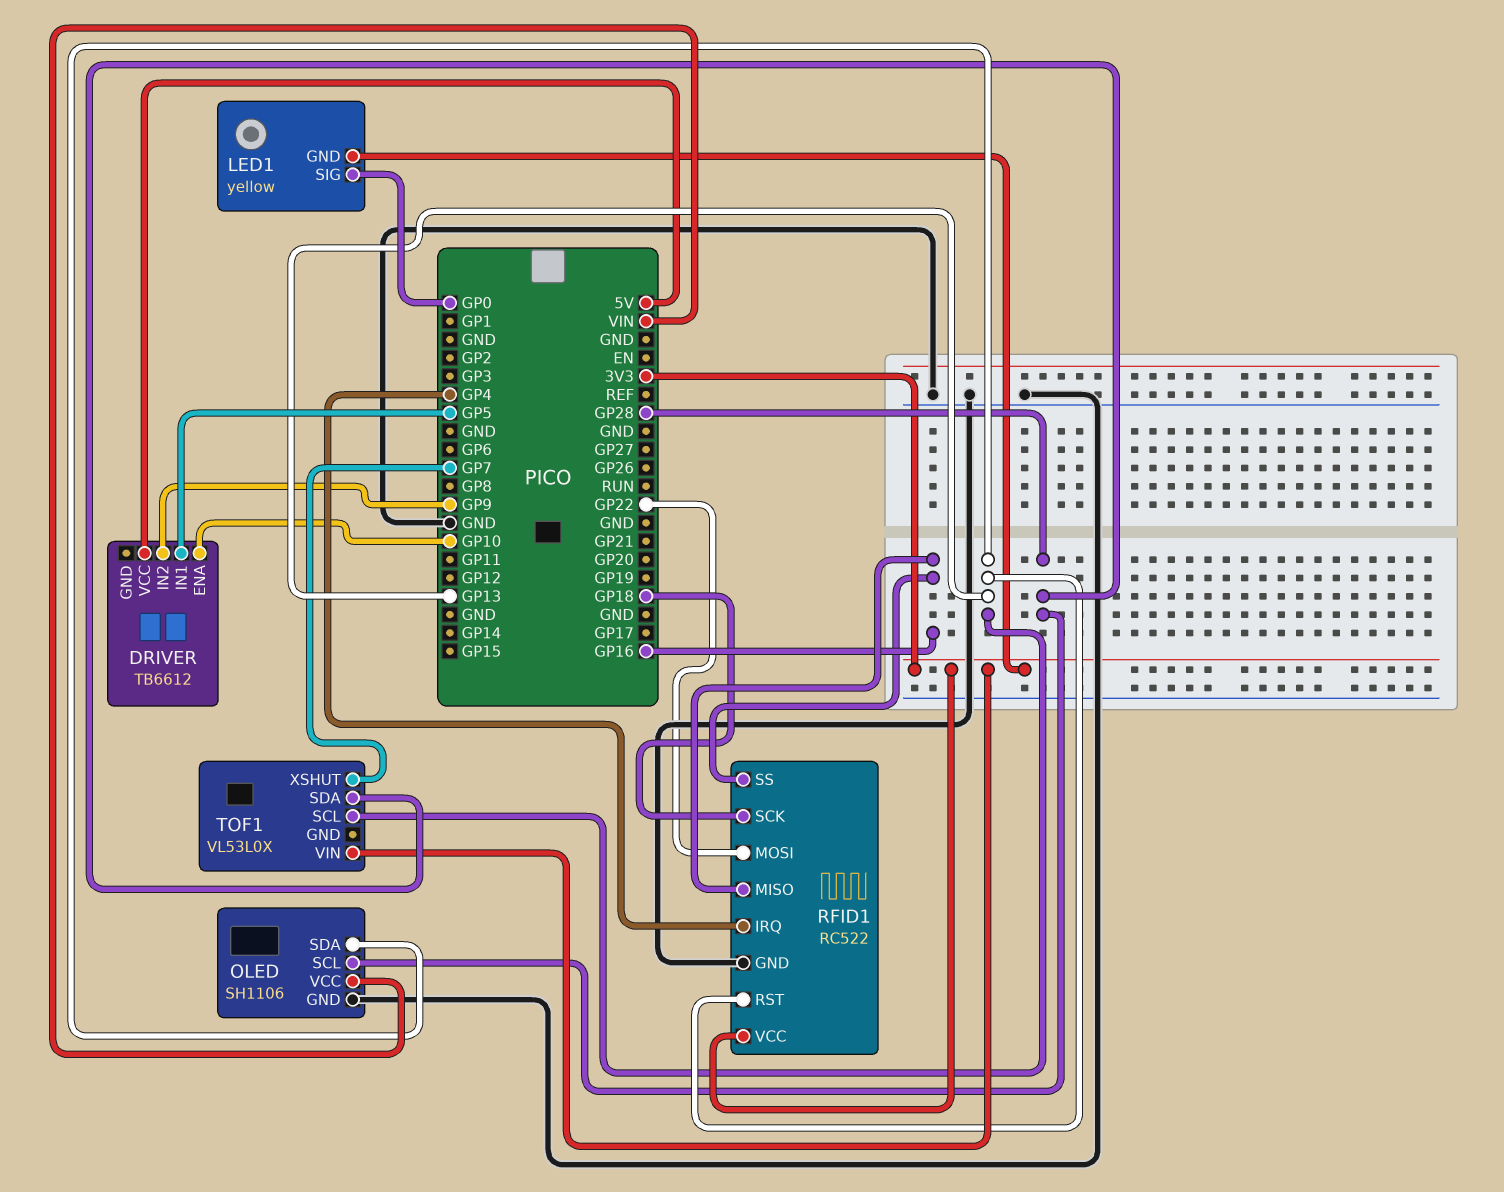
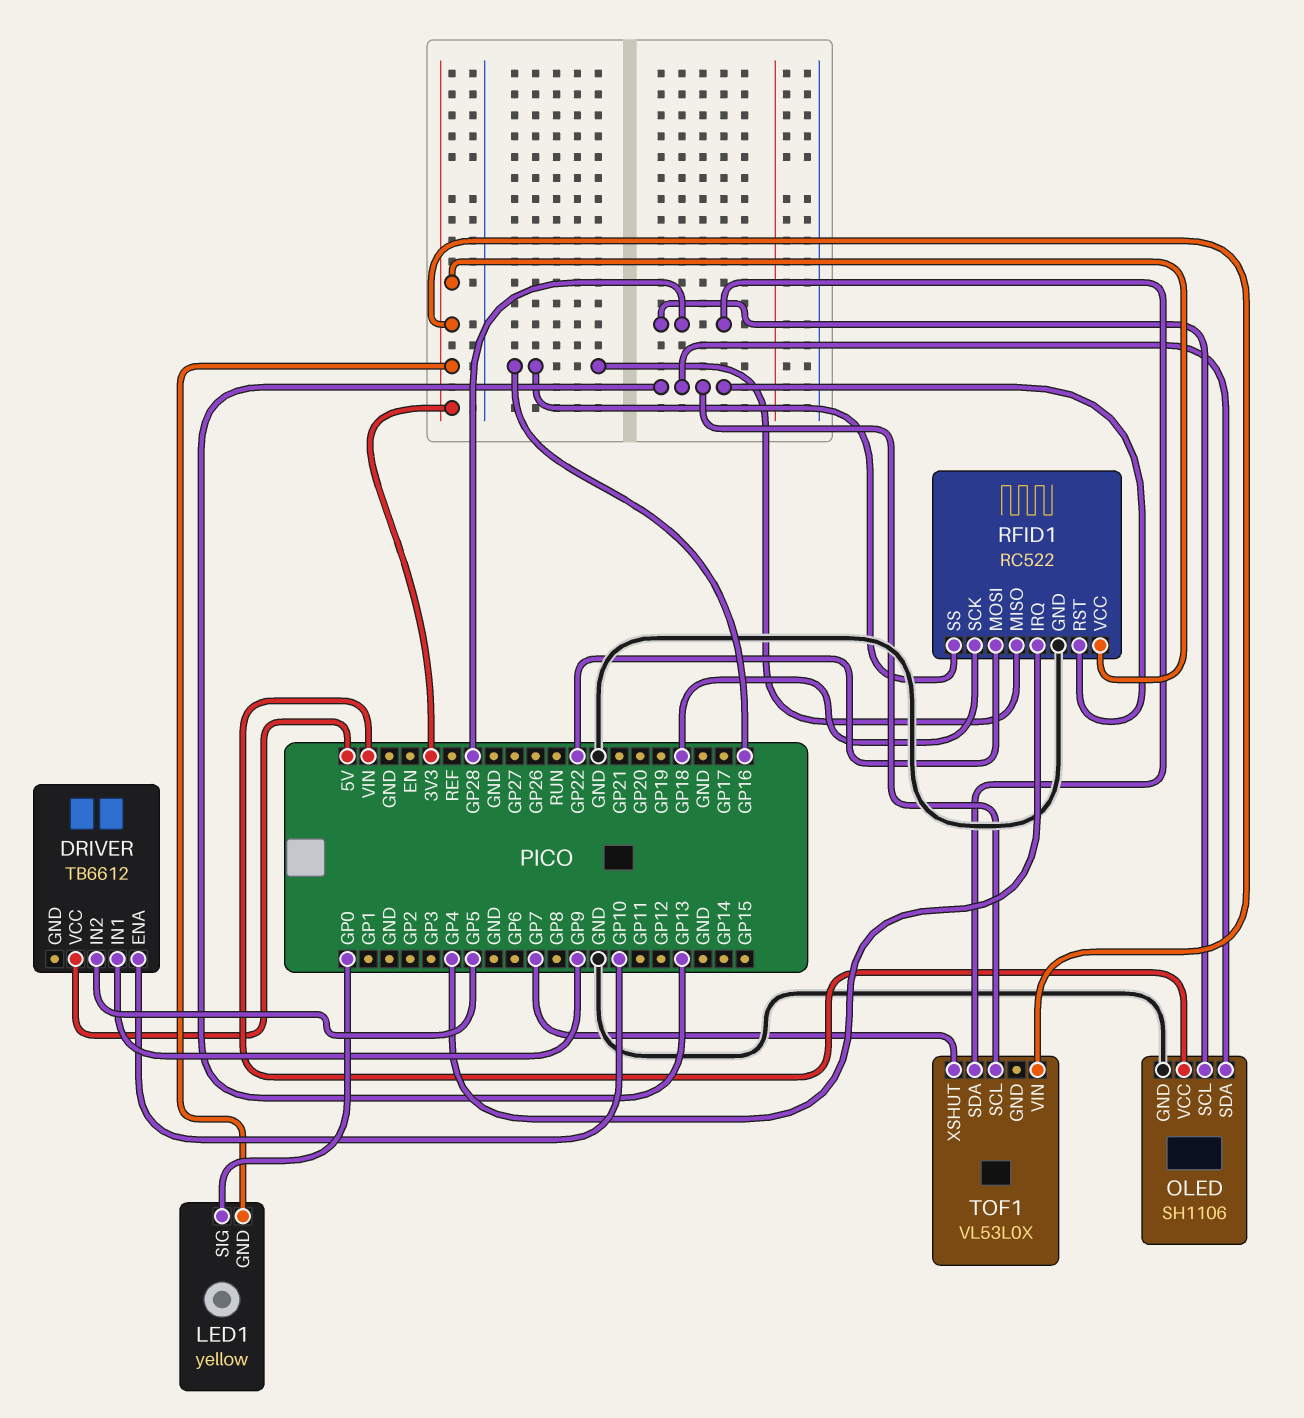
DRIVER pin IN1: GP5 -> GP9
DRIVER pin IN2: GP9 -> GP5

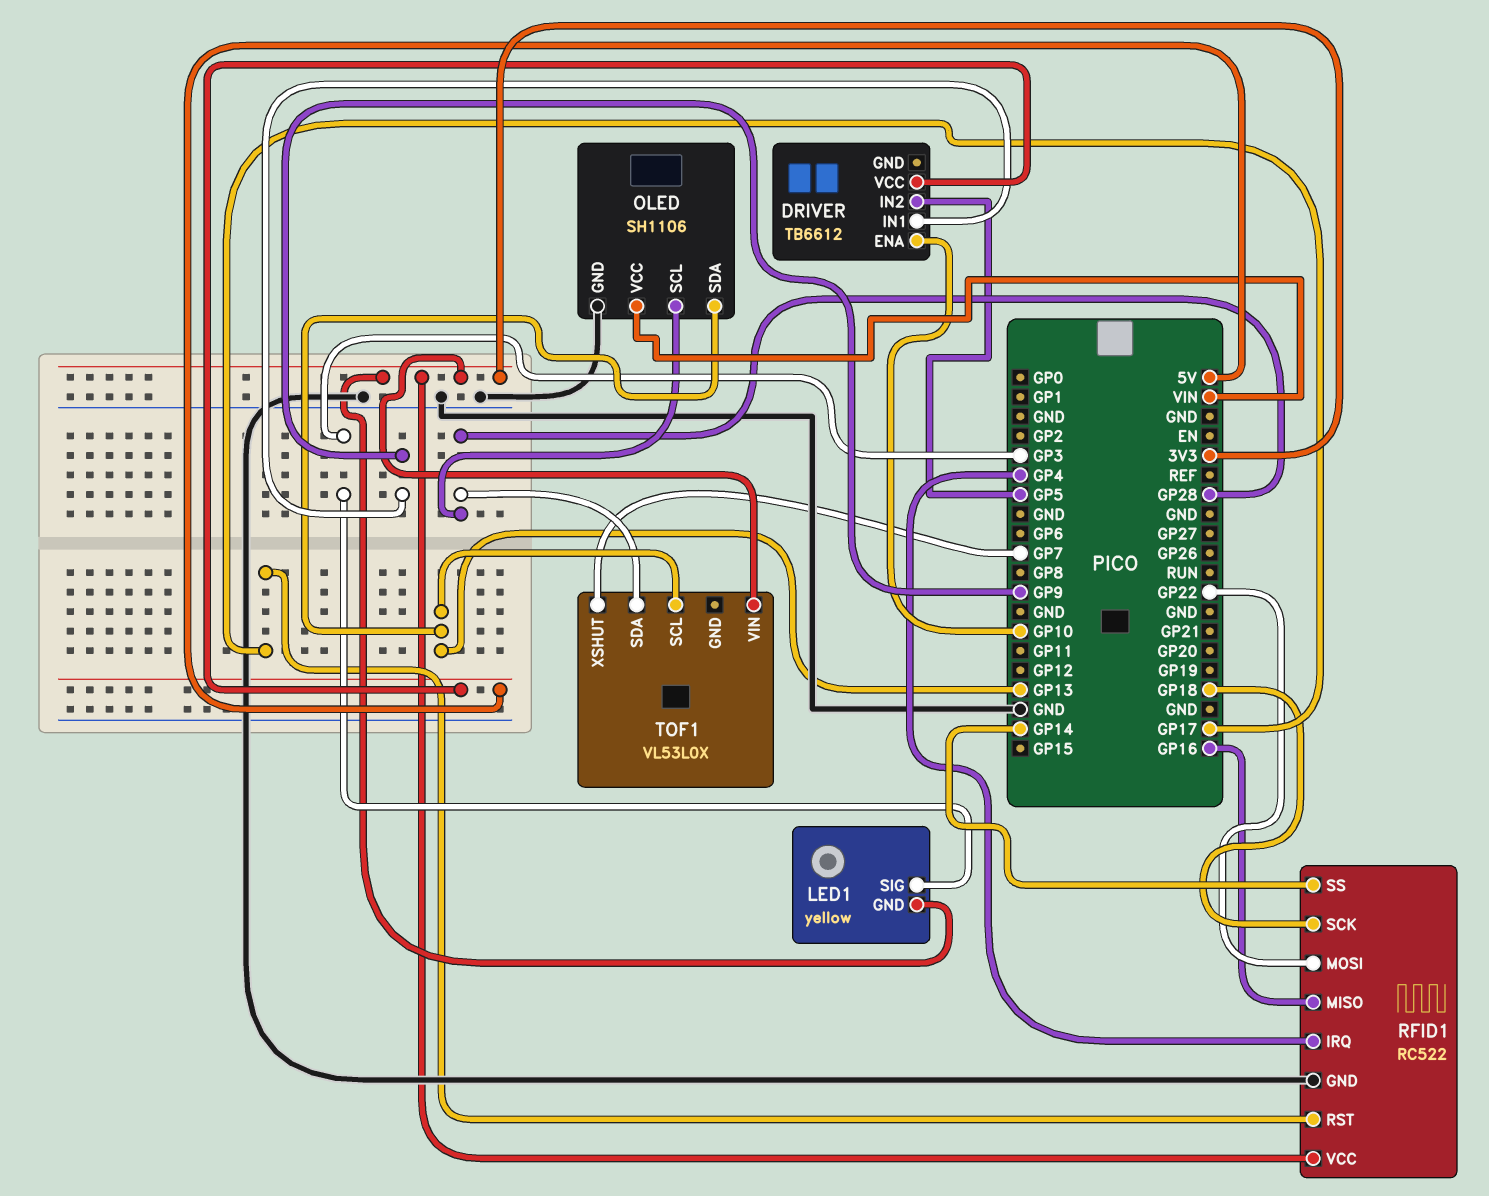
LED1 pin SIG: GP0 -> GP3
RFID1 pin RST: GP13 -> GP17
RFID1 pin SS: GP16 -> GP14

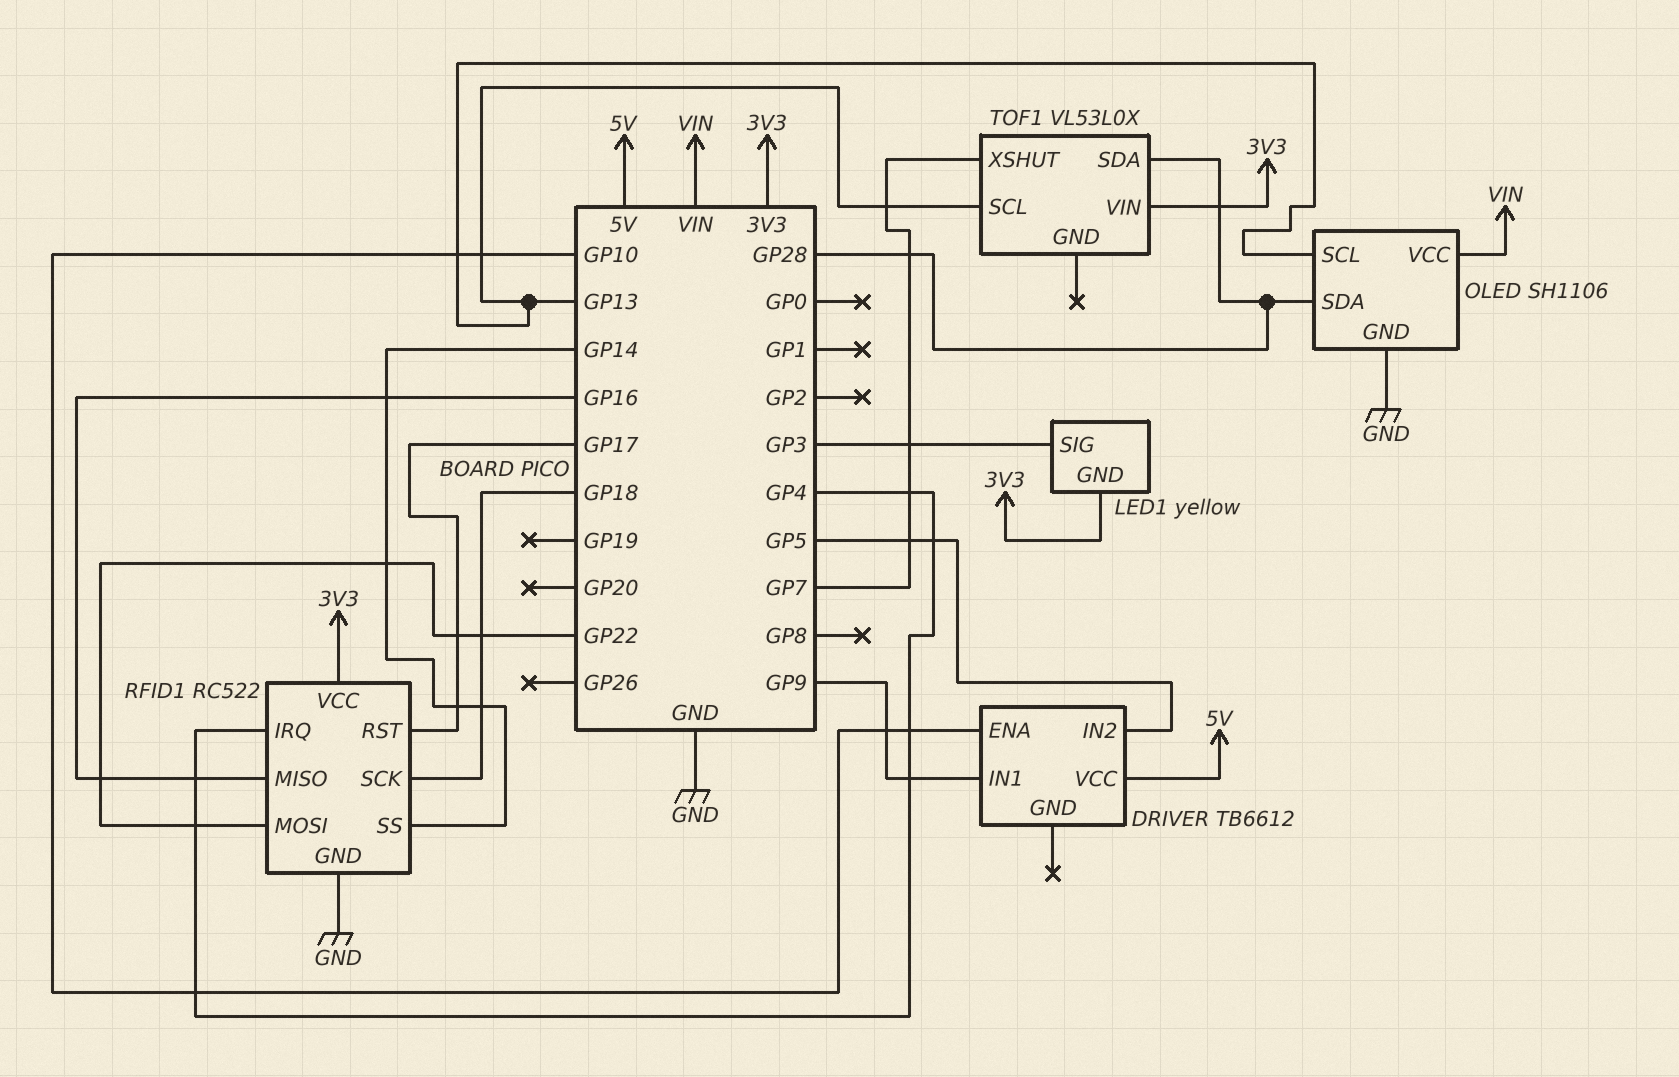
OLED pin SCL: GP28 -> GP13
OLED pin SDA: GP13 -> GP28

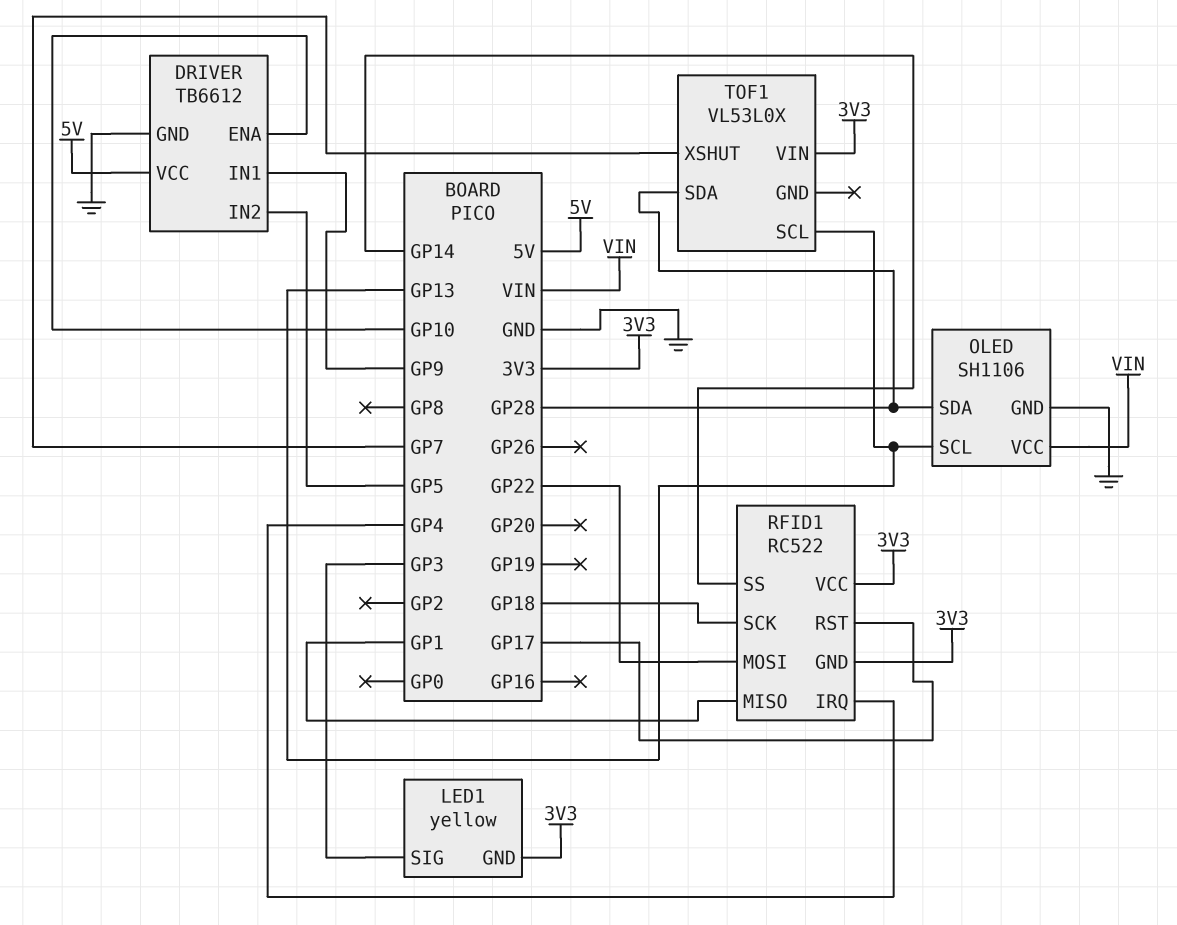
DRIVER pin GND: none -> GND
RFID1 pin GND: GND -> 3V3
RFID1 pin MISO: GP16 -> GP1

